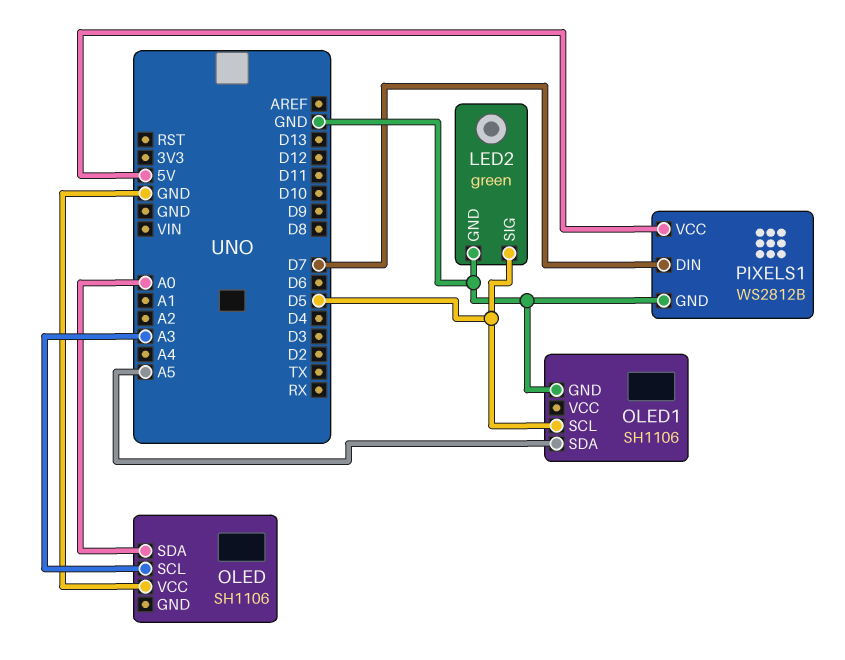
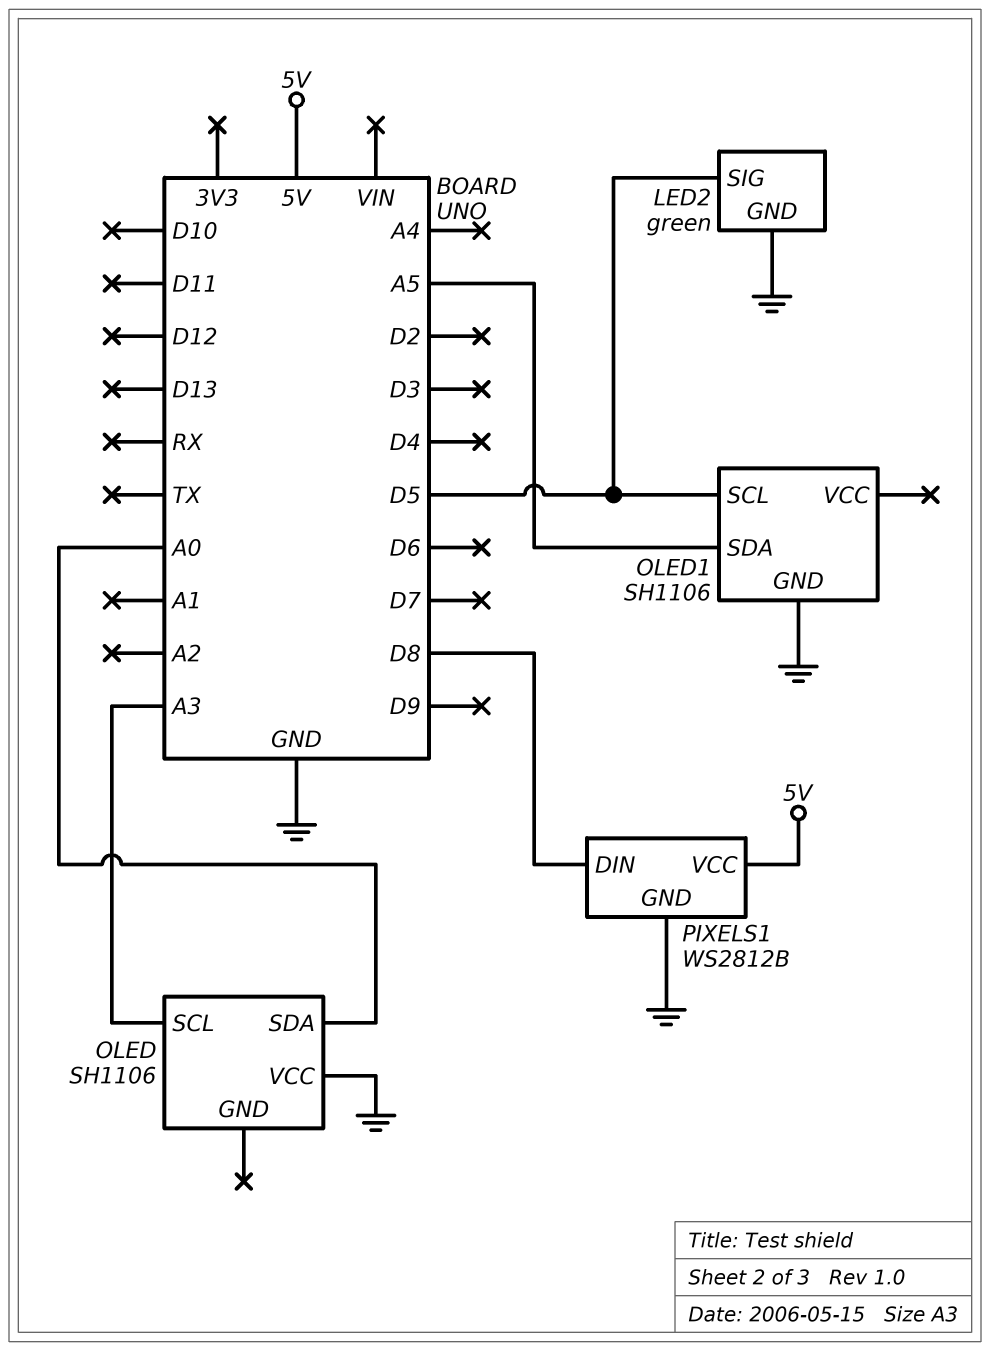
PIXELS1 pin DIN: D7 -> D8

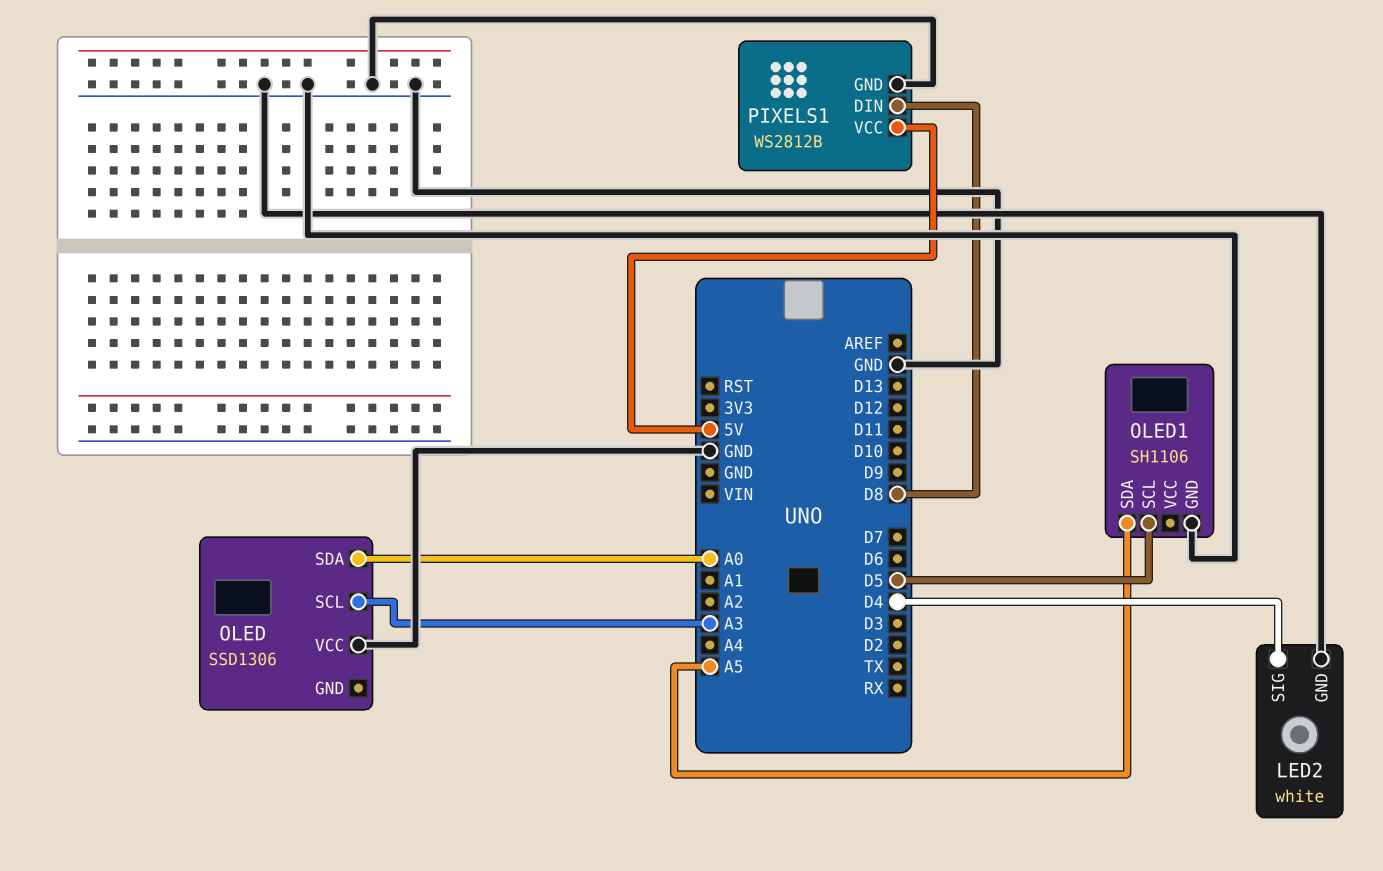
LED2: green -> white
LED2 pin SIG: D5 -> D4
OLED: SH1106 -> SSD1306

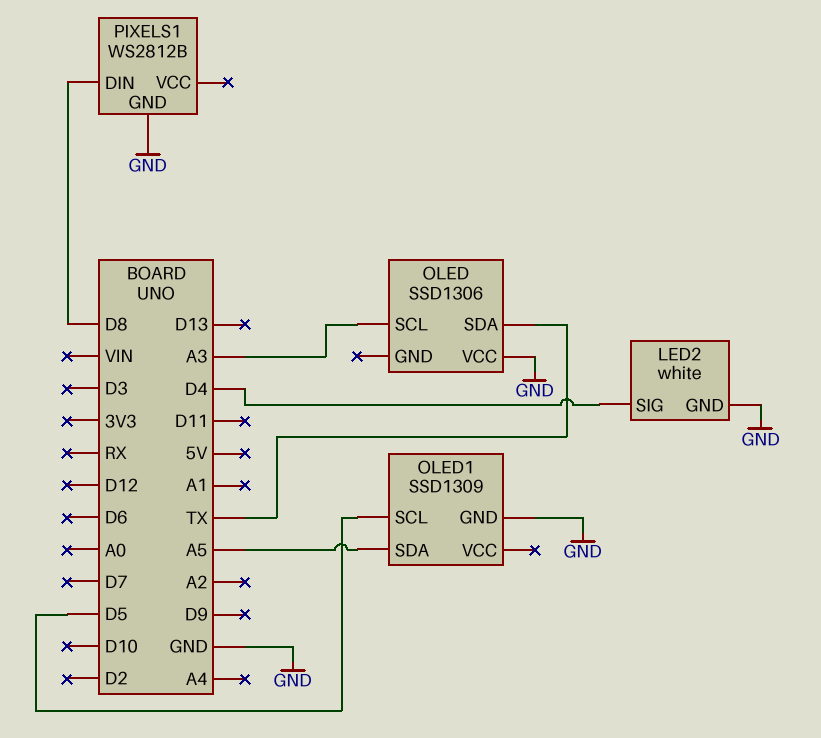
OLED pin SDA: A0 -> TX
OLED1: SH1106 -> SSD1309
PIXELS1 pin VCC: 5V -> none

